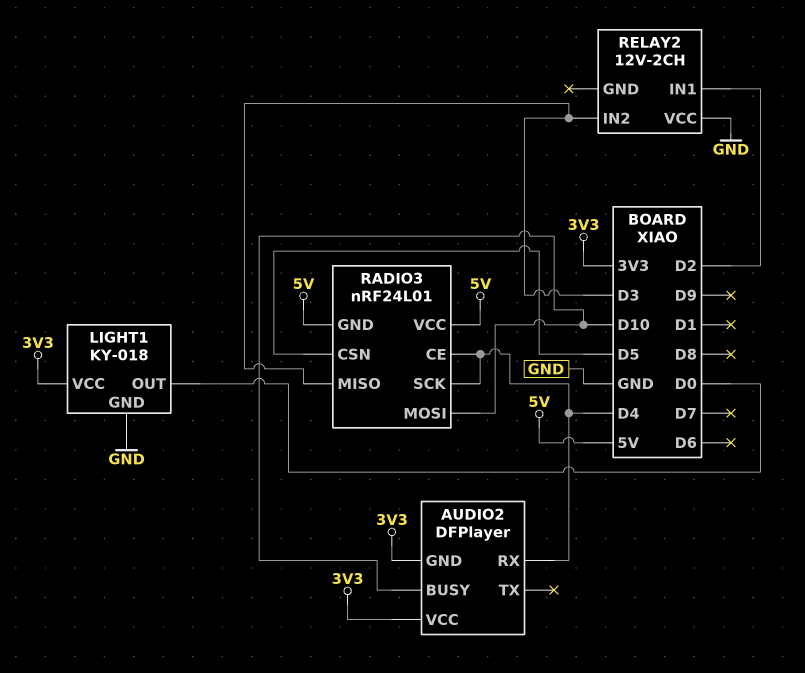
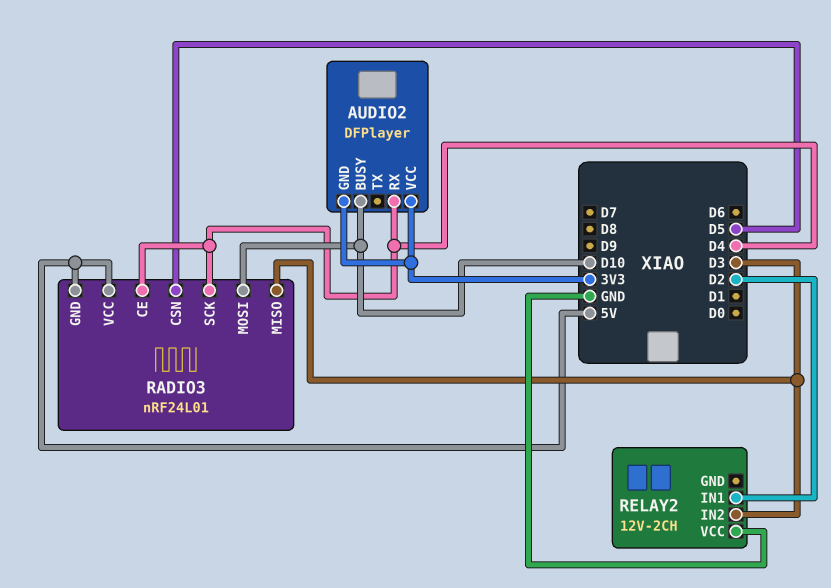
LIGHT1: KY-018 -> none
LIGHT1 pin GND: GND -> none
LIGHT1 pin OUT: D0 -> none
LIGHT1 pin VCC: 3V3 -> none

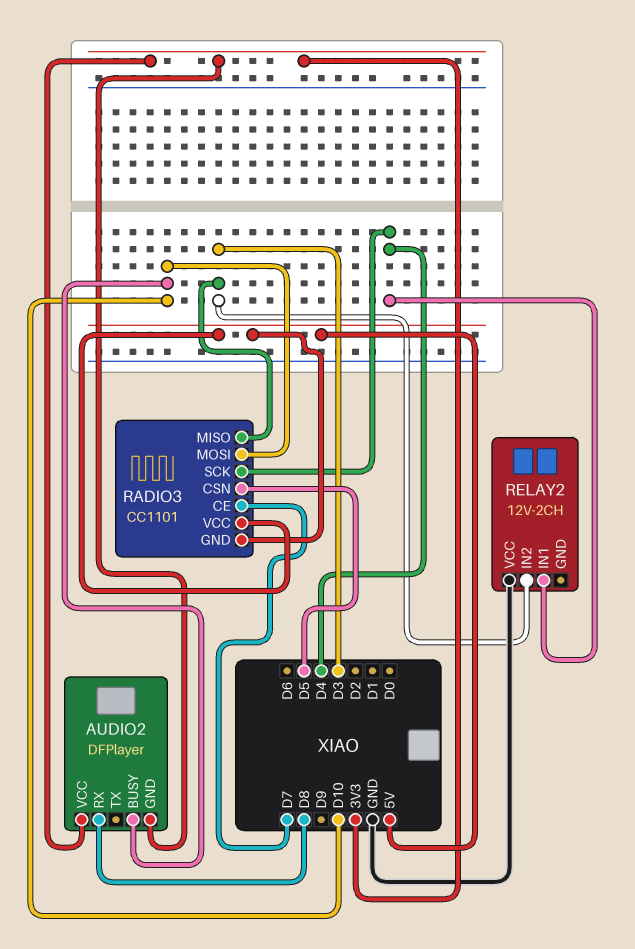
AUDIO2 pin RX: D4 -> D8
RADIO3: nRF24L01 -> CC1101
RADIO3 pin CE: D4 -> D7
RELAY2 pin IN1: D2 -> D4

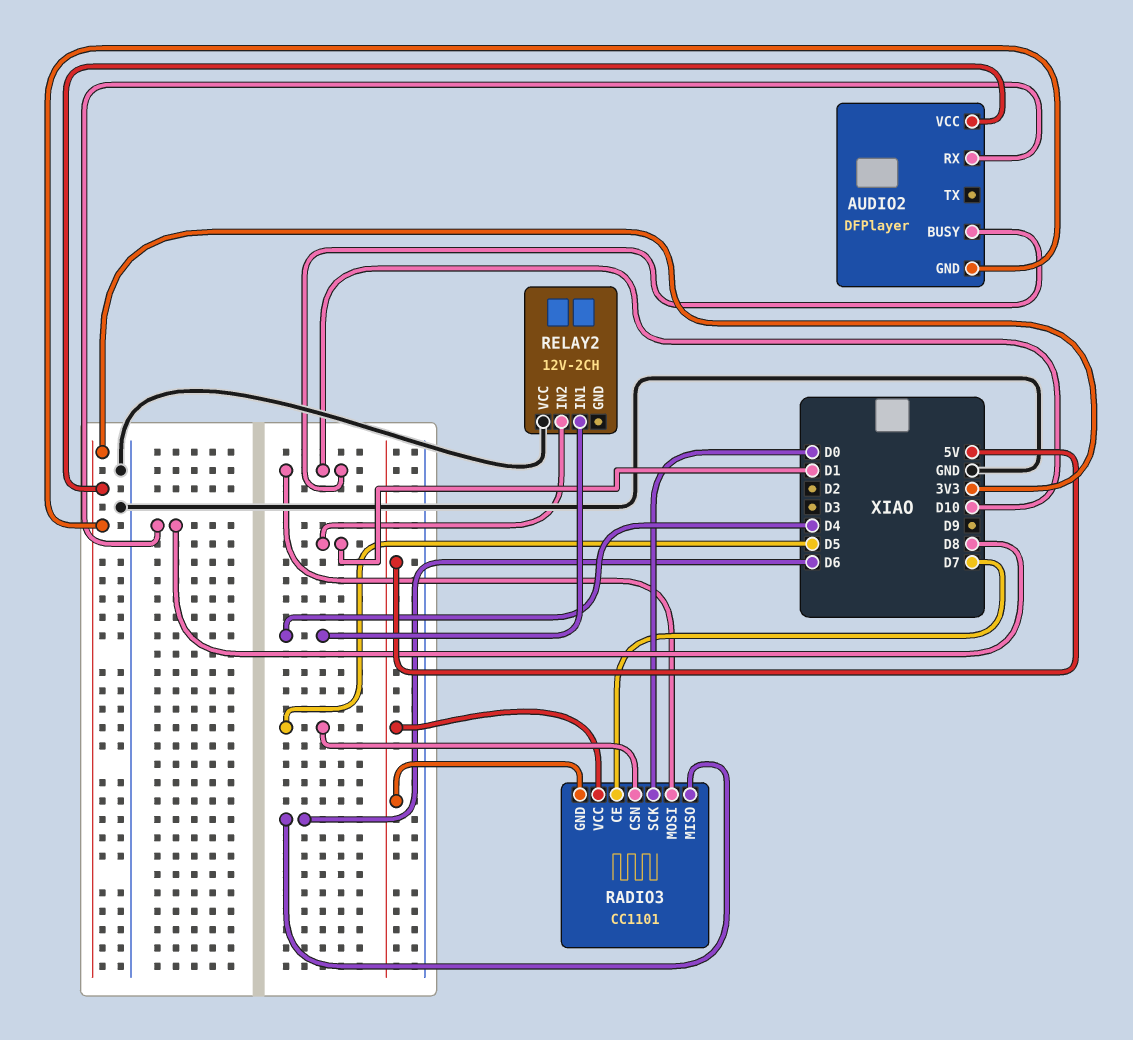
RADIO3 pin MISO: D3 -> D6
RADIO3 pin SCK: D4 -> D0
RELAY2 pin IN2: D3 -> D1

